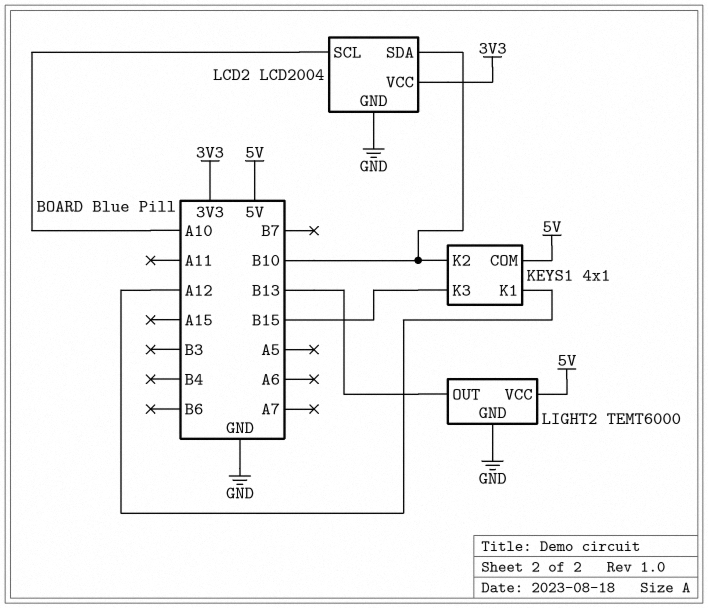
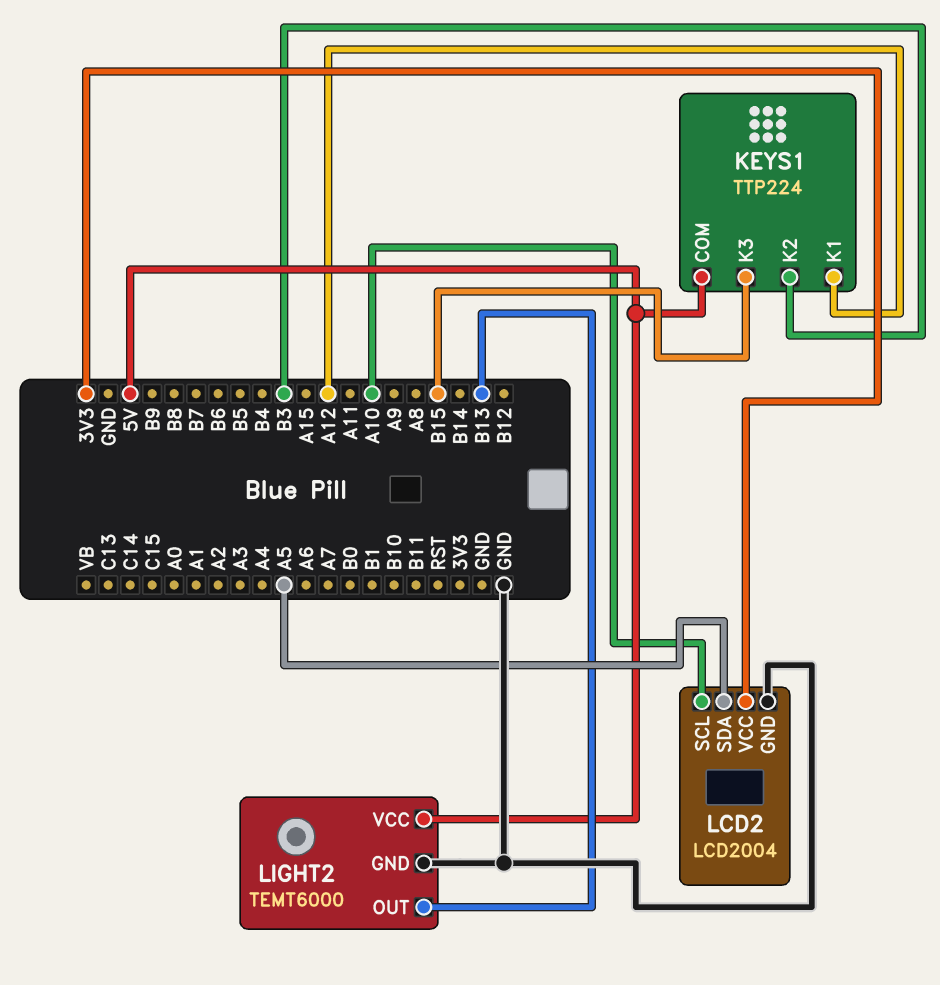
KEYS1: 4x1 -> TTP224
KEYS1 pin K2: B10 -> B3
LCD2 pin SDA: B10 -> A5

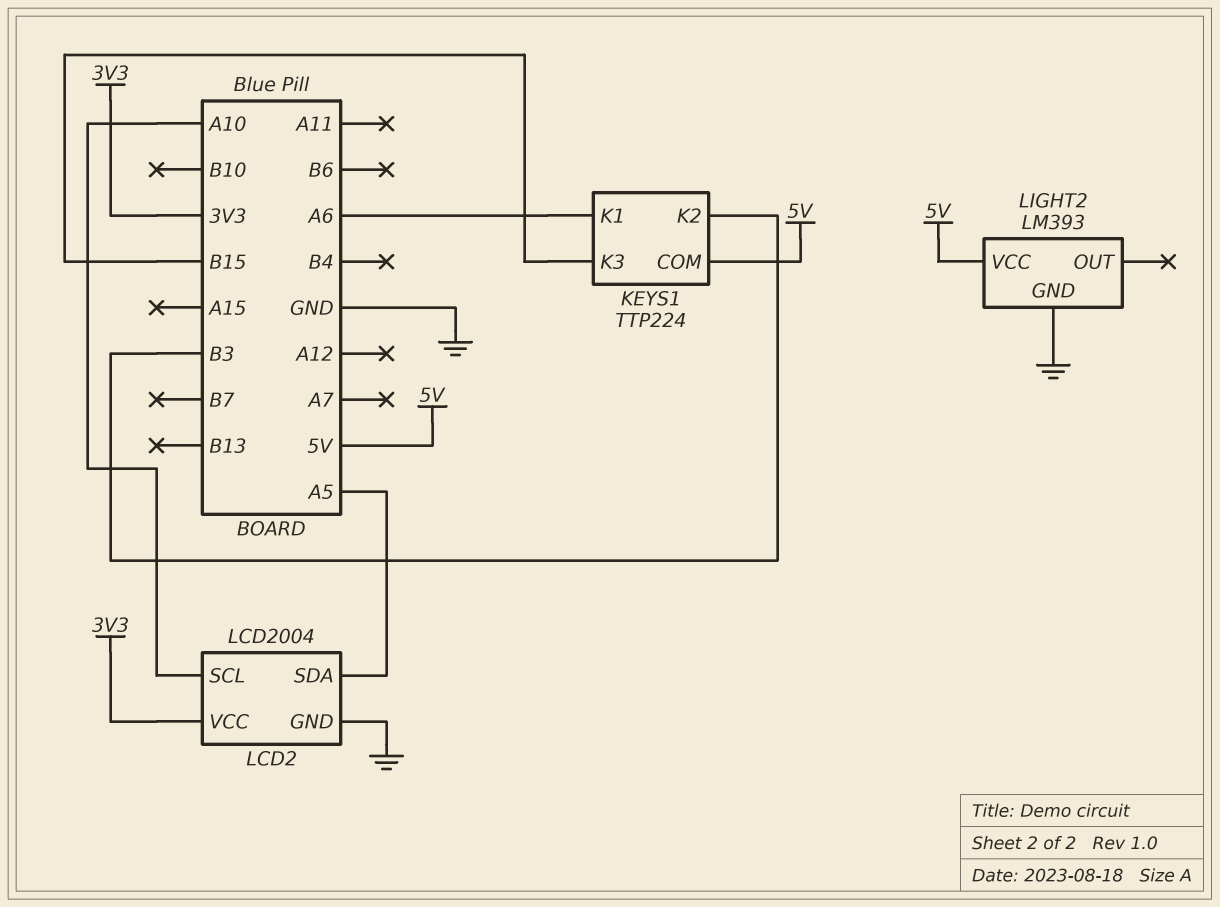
KEYS1 pin K1: A12 -> A6
LIGHT2: TEMT6000 -> LM393
LIGHT2 pin OUT: B13 -> none

